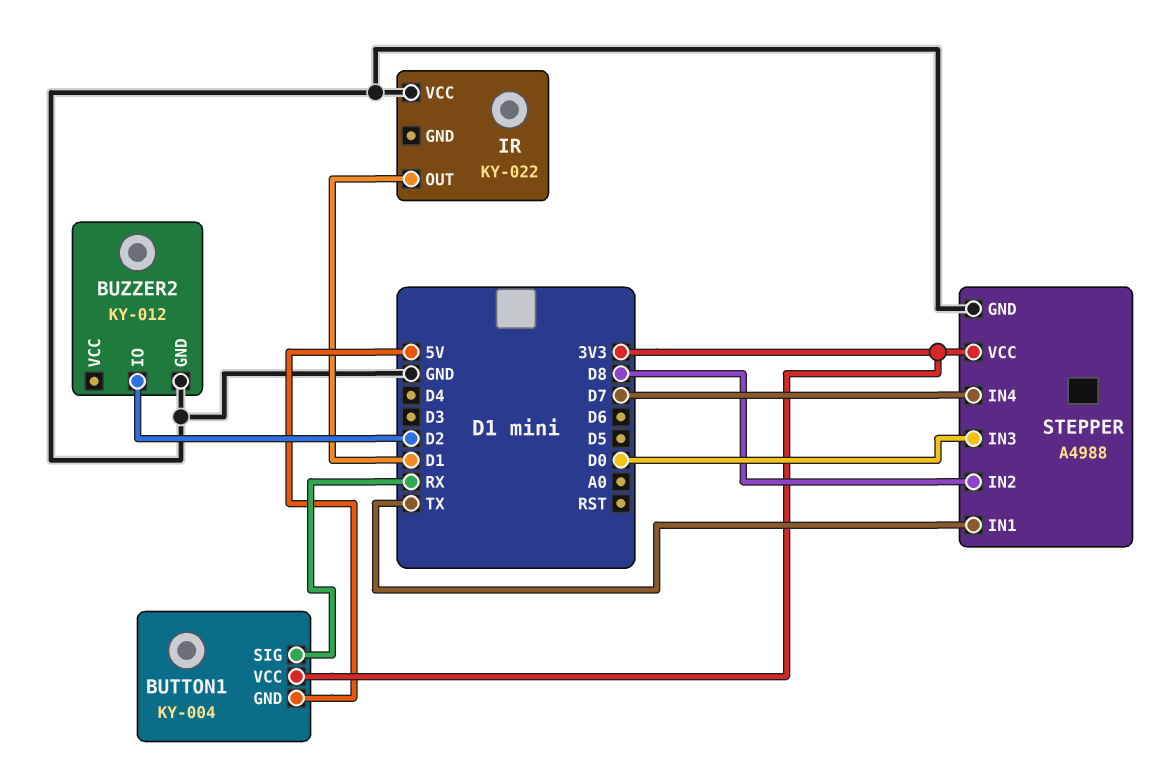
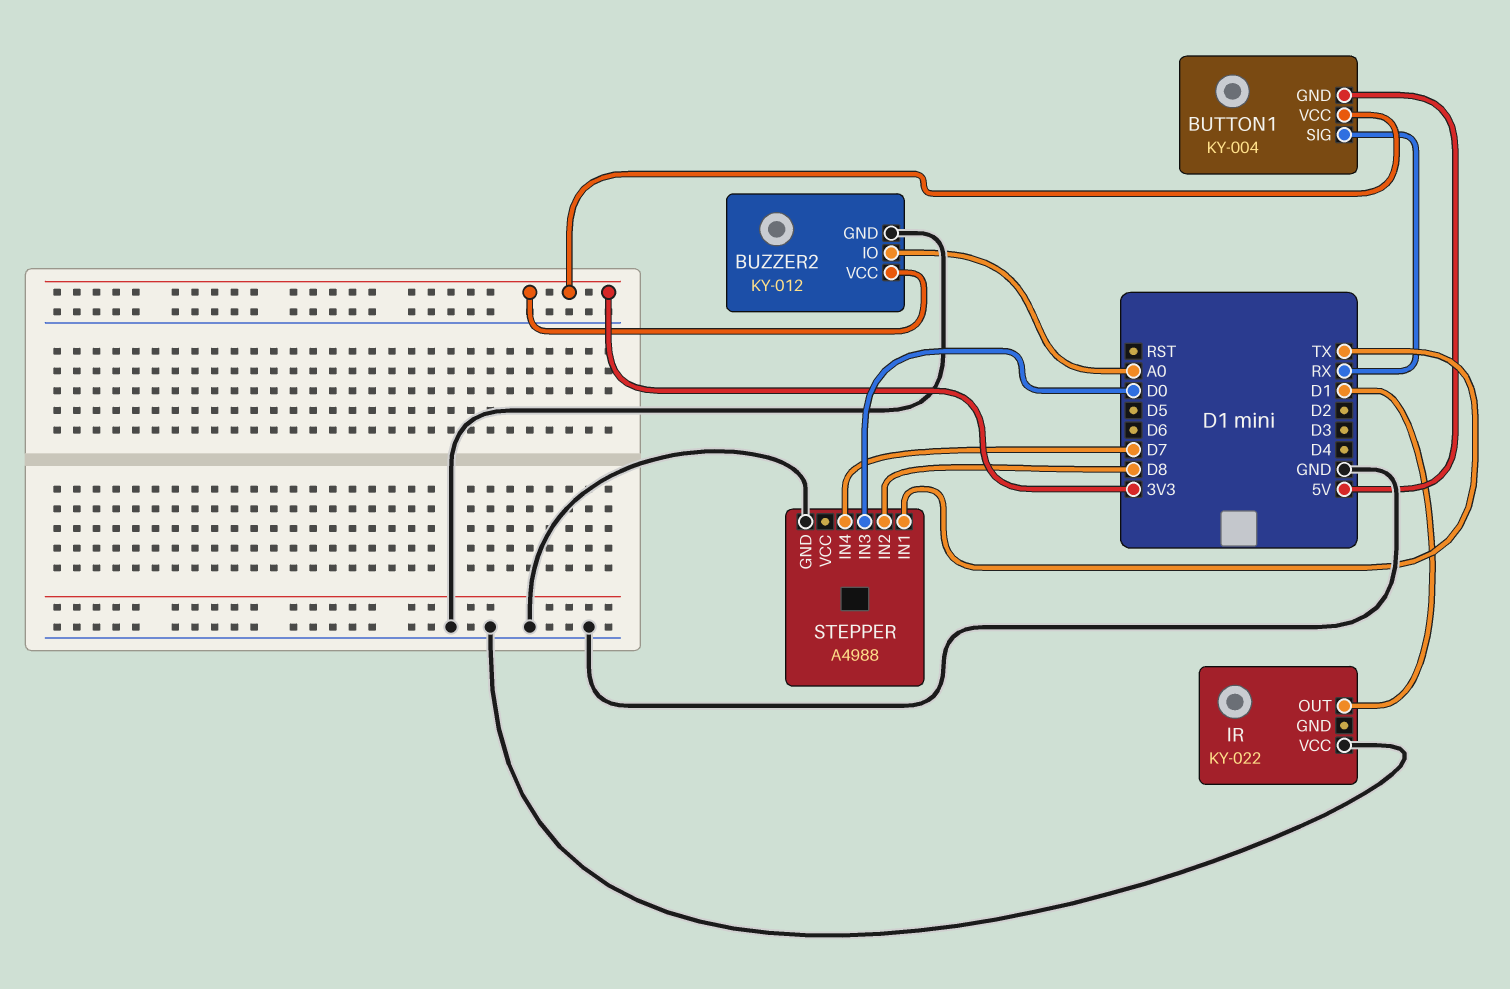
BUZZER2 pin IO: D2 -> A0
BUZZER2 pin VCC: none -> 3V3
STEPPER pin VCC: 3V3 -> none

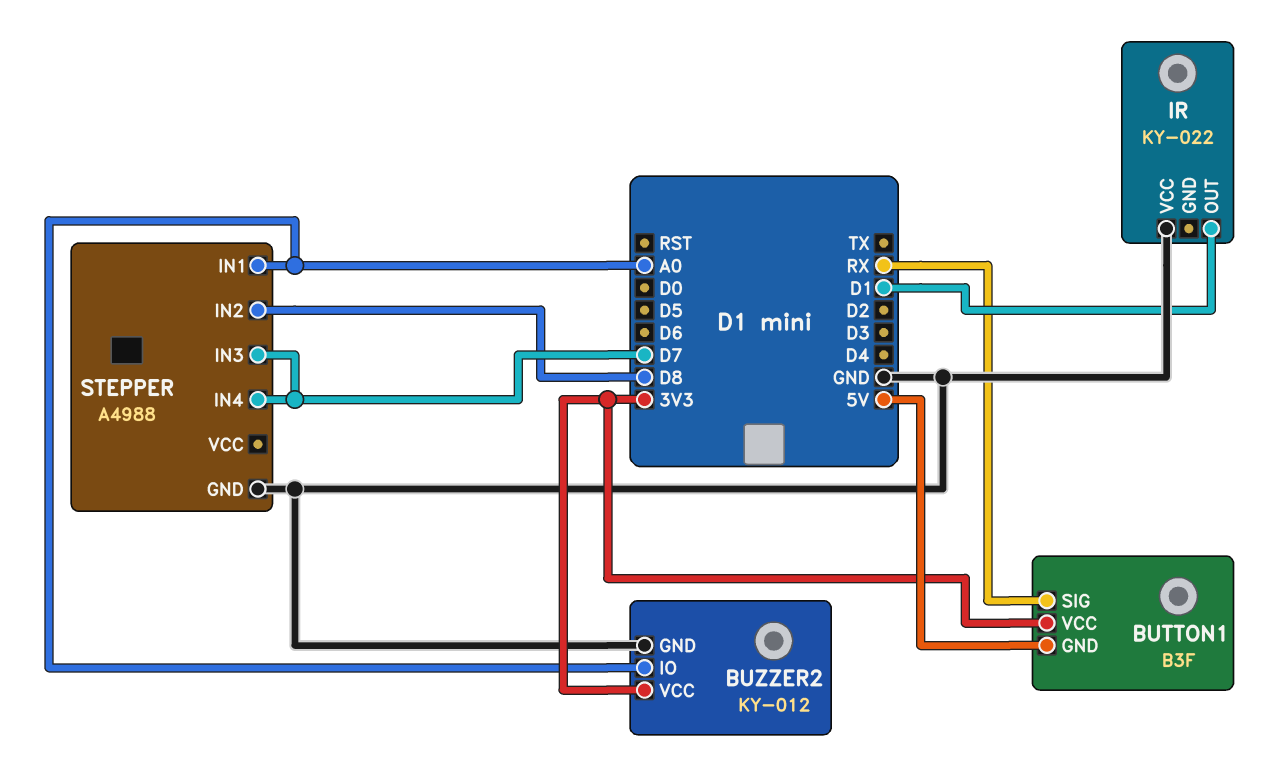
BUTTON1: KY-004 -> B3F
STEPPER pin IN1: TX -> A0
STEPPER pin IN3: D0 -> D7

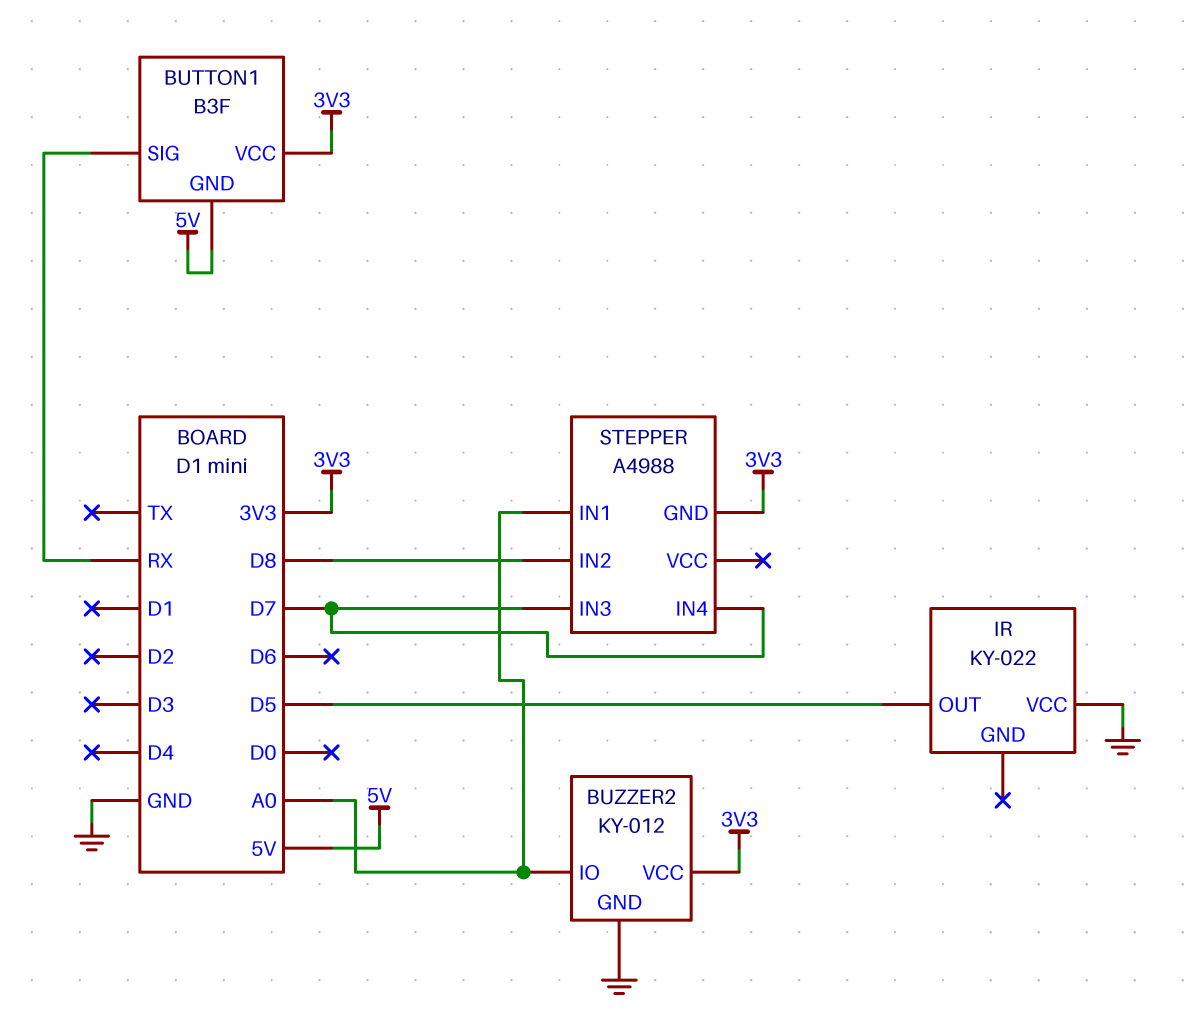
IR pin OUT: D1 -> D5
STEPPER pin GND: GND -> 3V3

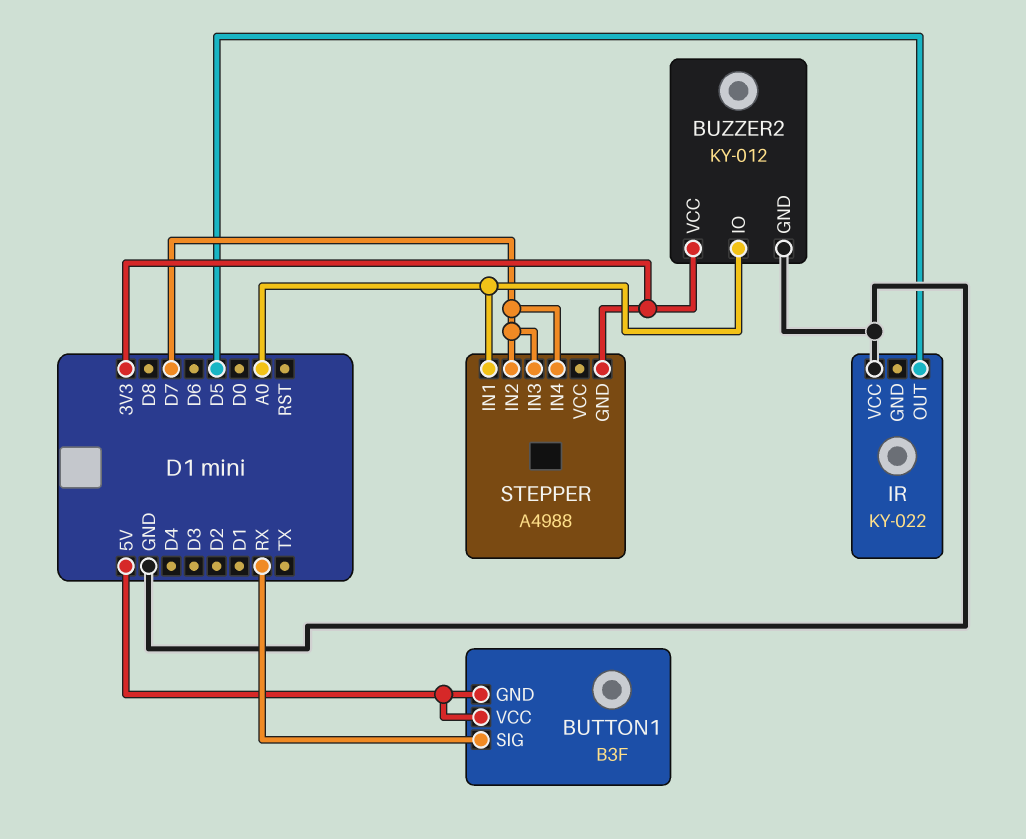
BUTTON1 pin VCC: 3V3 -> 5V
STEPPER pin IN2: D8 -> D7

